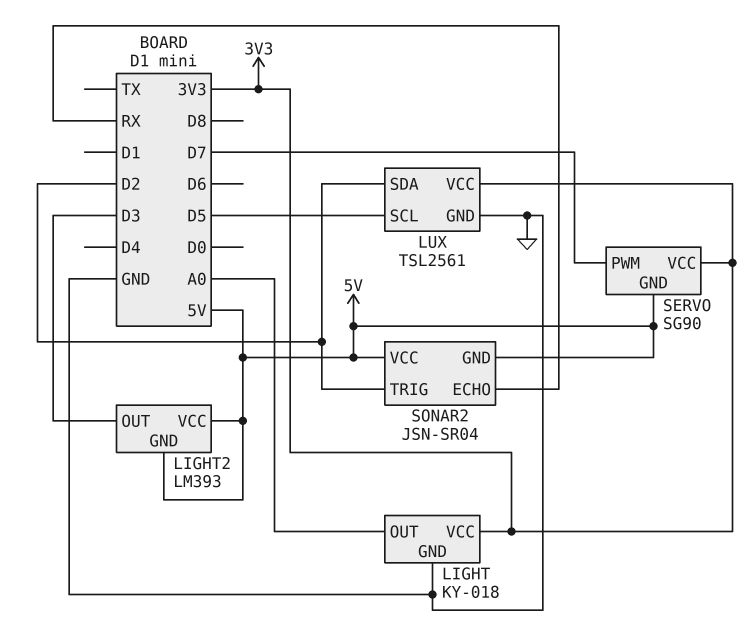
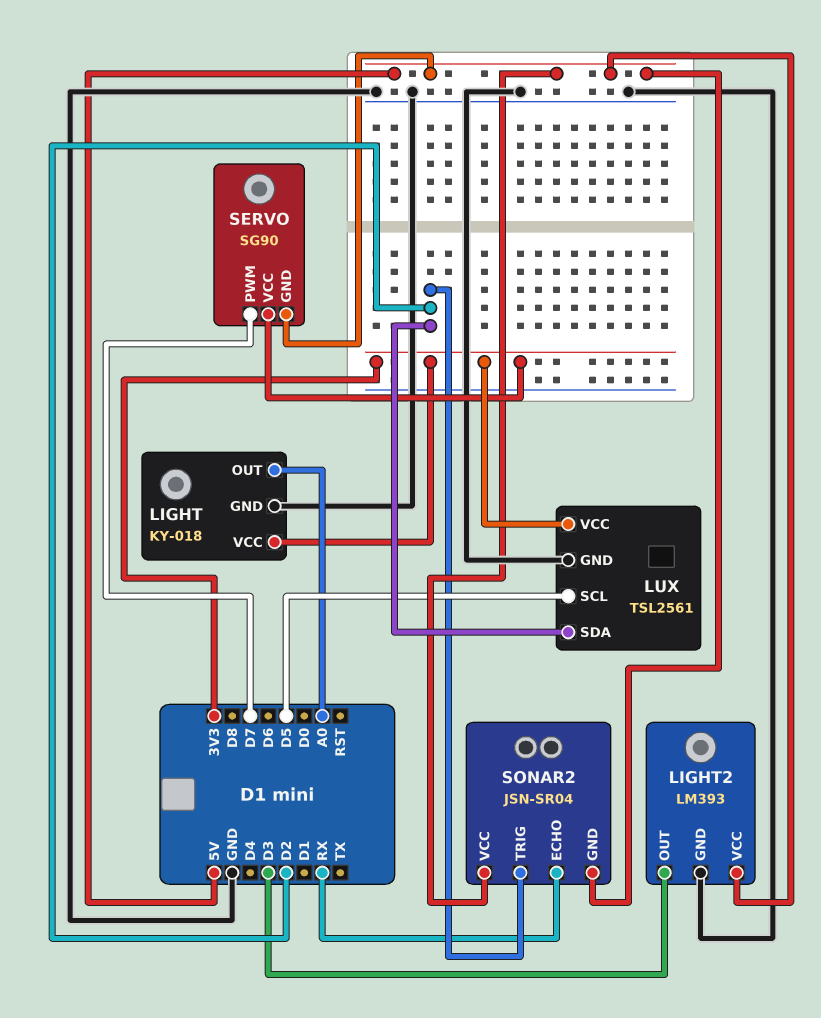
LIGHT2 pin GND: 5V -> GND

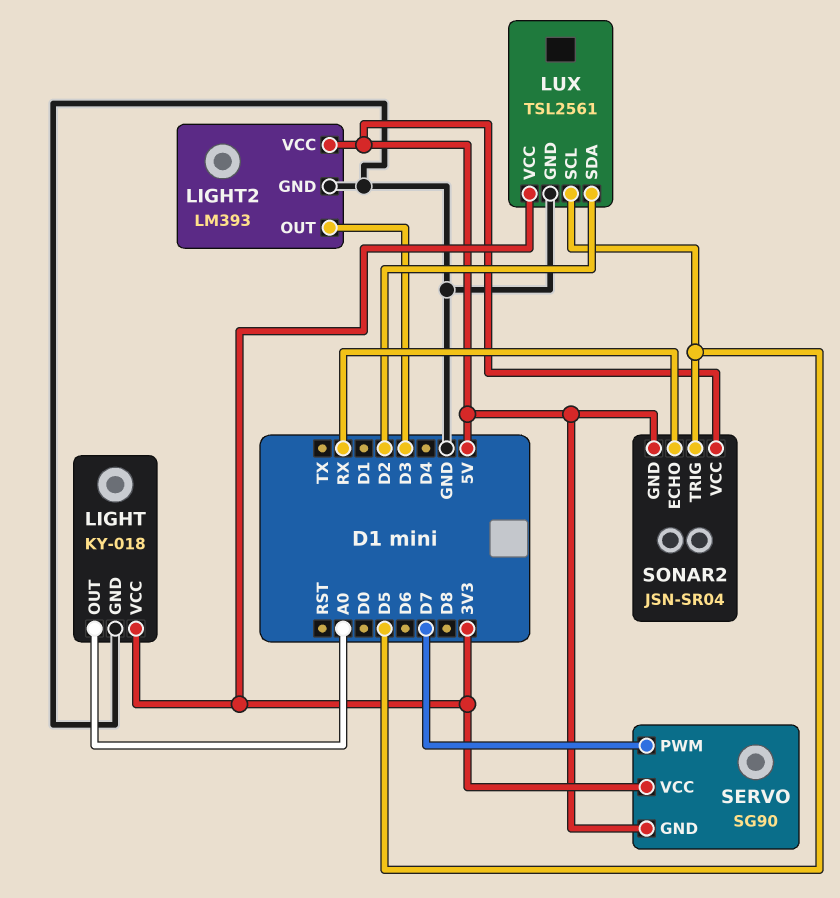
SONAR2 pin TRIG: D2 -> D5

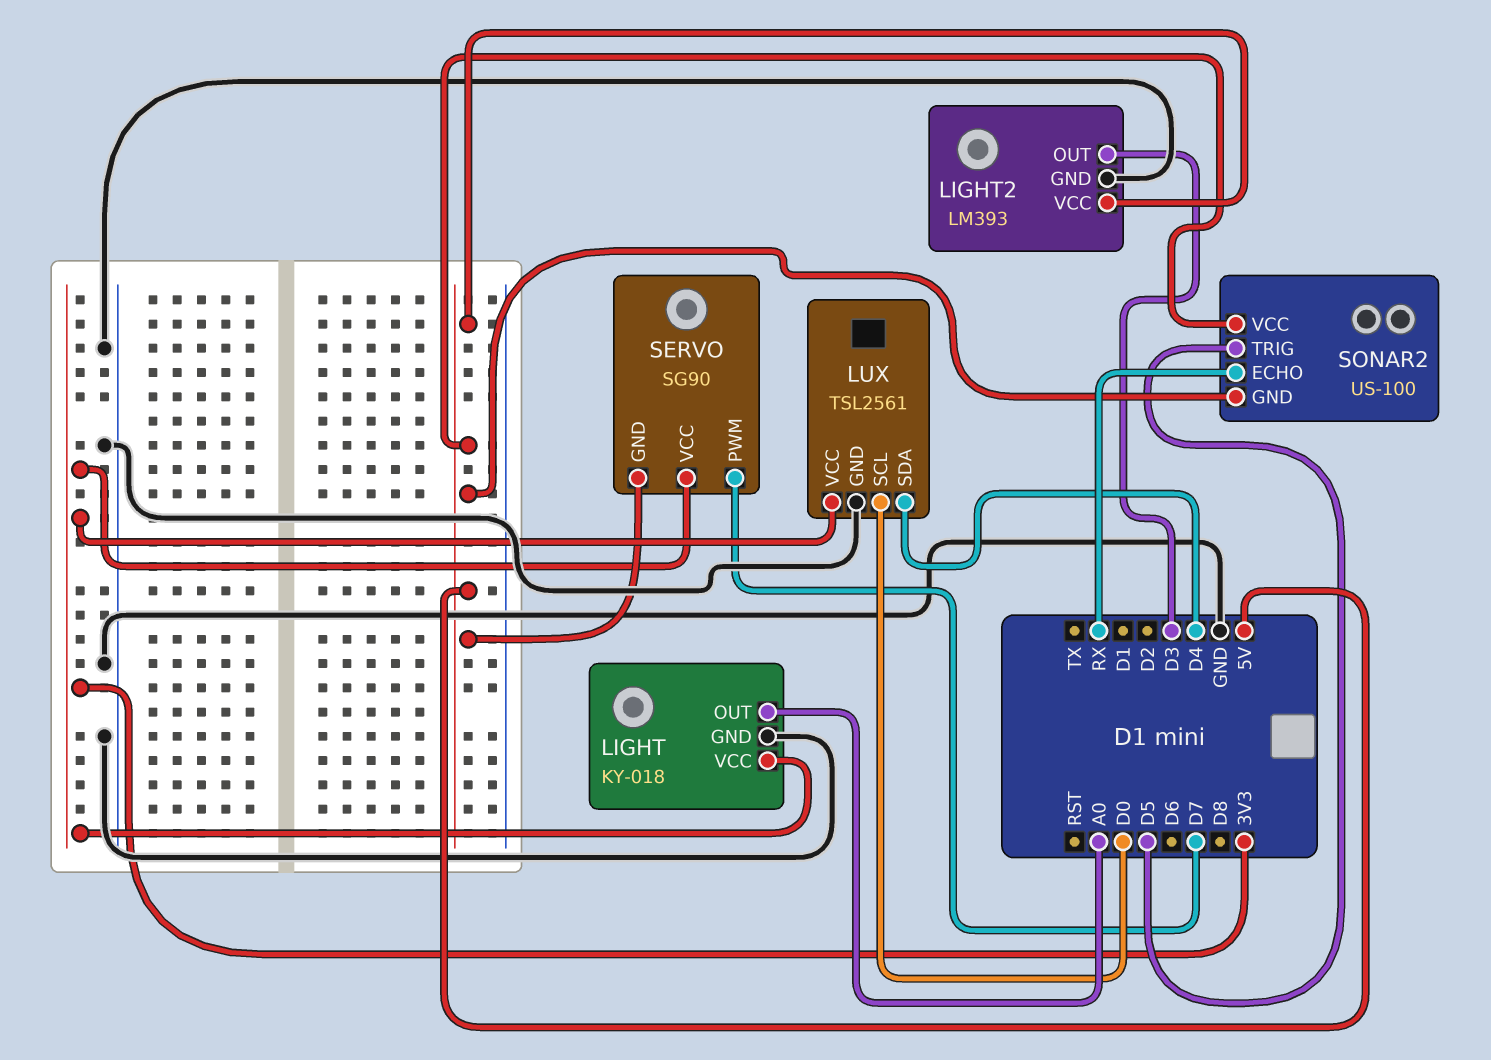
LUX pin SCL: D5 -> D0
LUX pin SDA: D2 -> D4
SONAR2: JSN-SR04 -> US-100

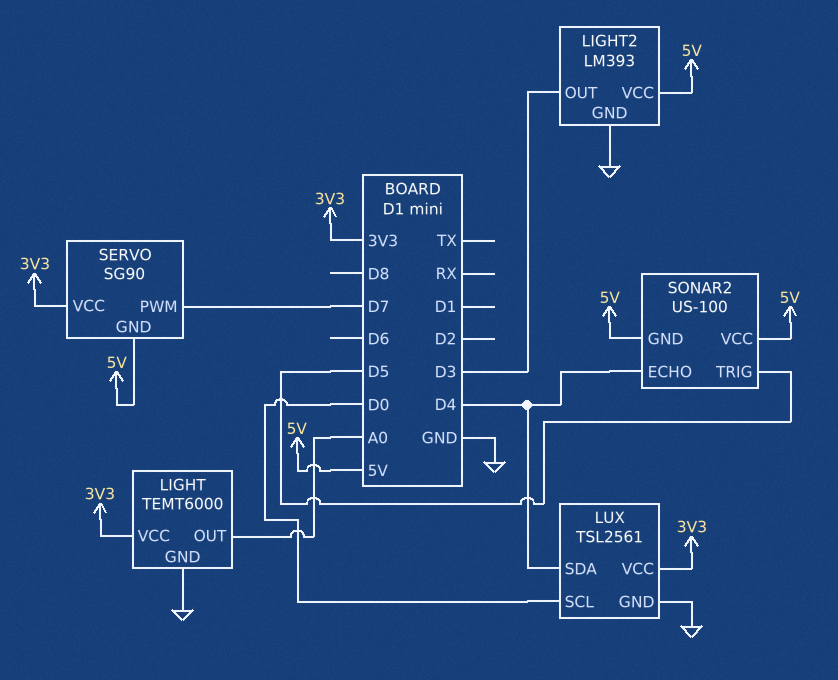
LIGHT: KY-018 -> TEMT6000
SONAR2 pin ECHO: RX -> D4

